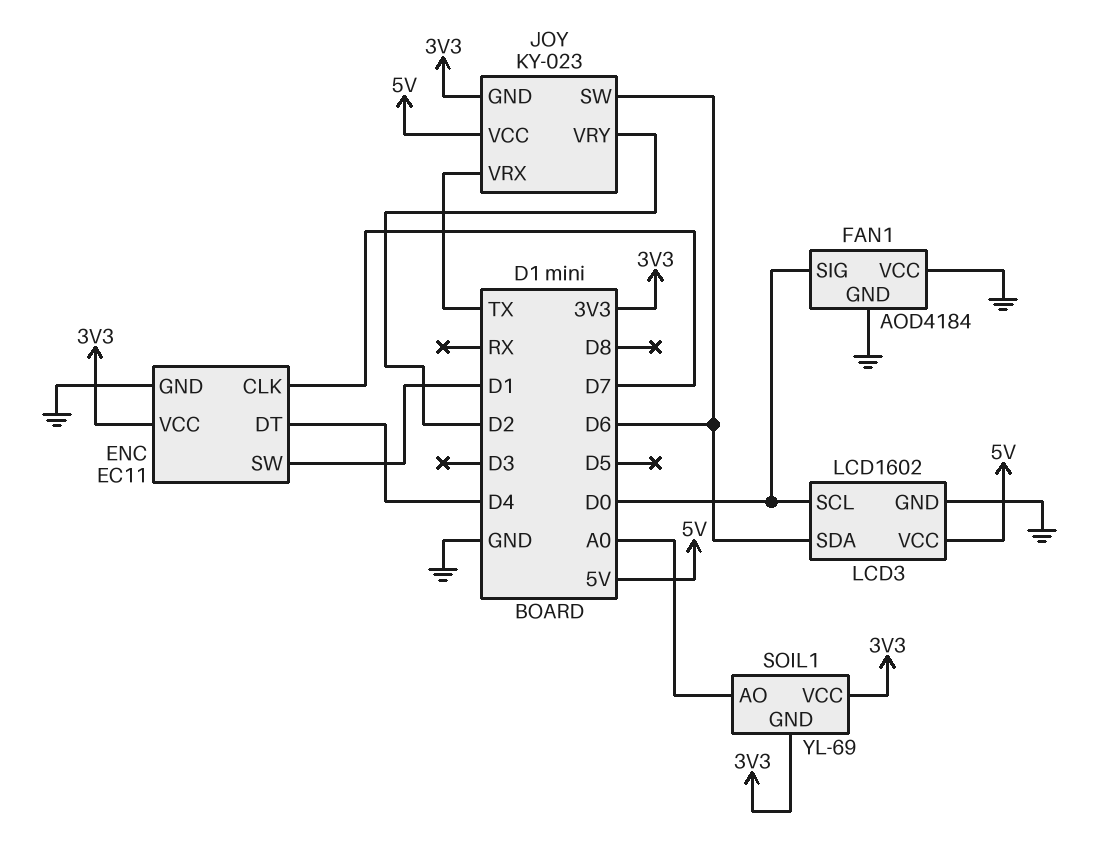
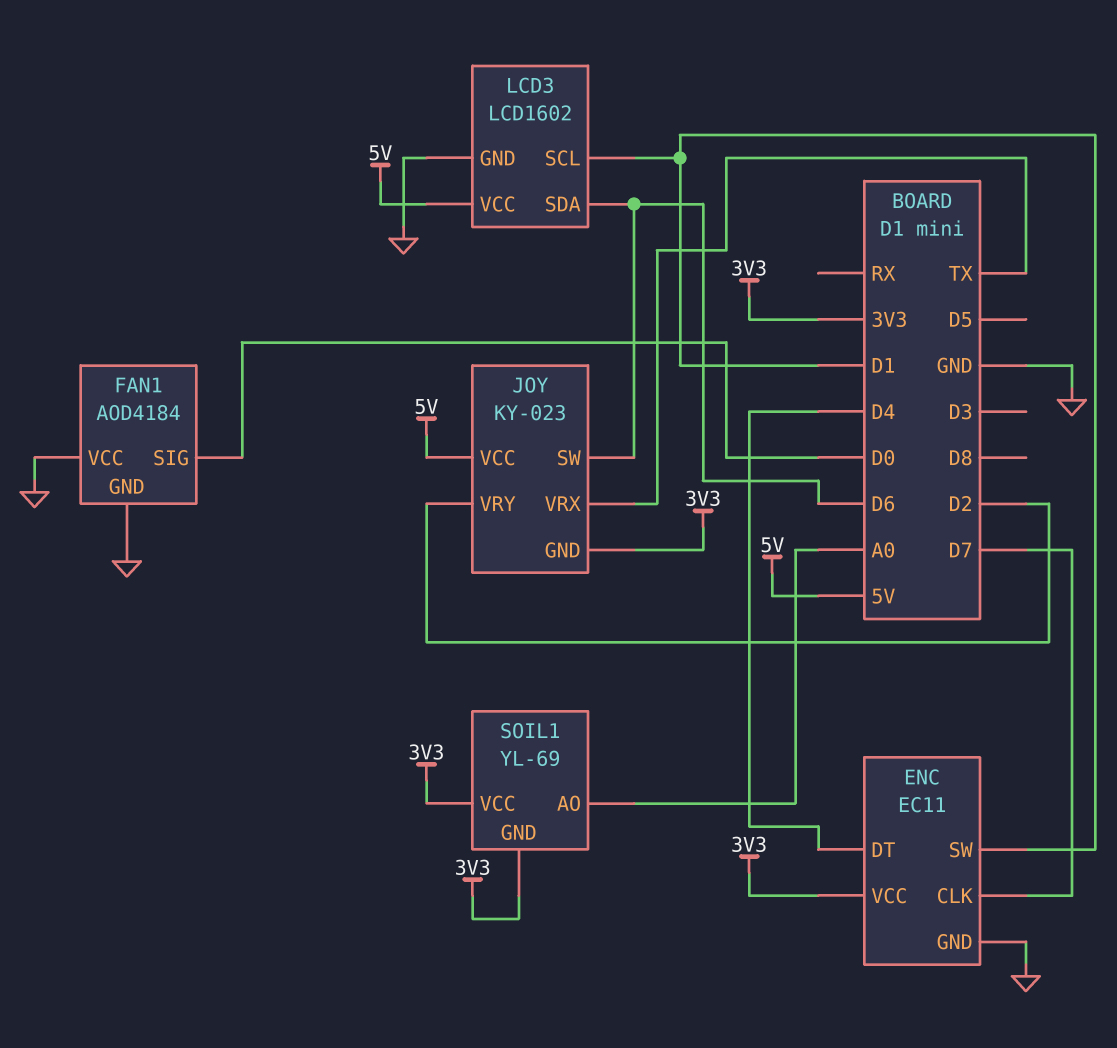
LCD3 pin SCL: D0 -> D1

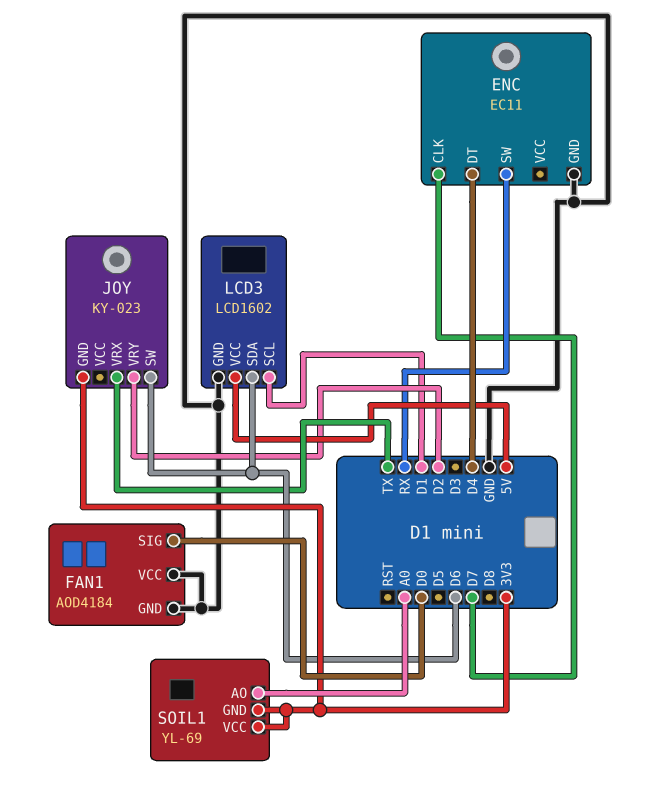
ENC pin SW: D1 -> RX
ENC pin VCC: 3V3 -> none
JOY pin VCC: 5V -> none

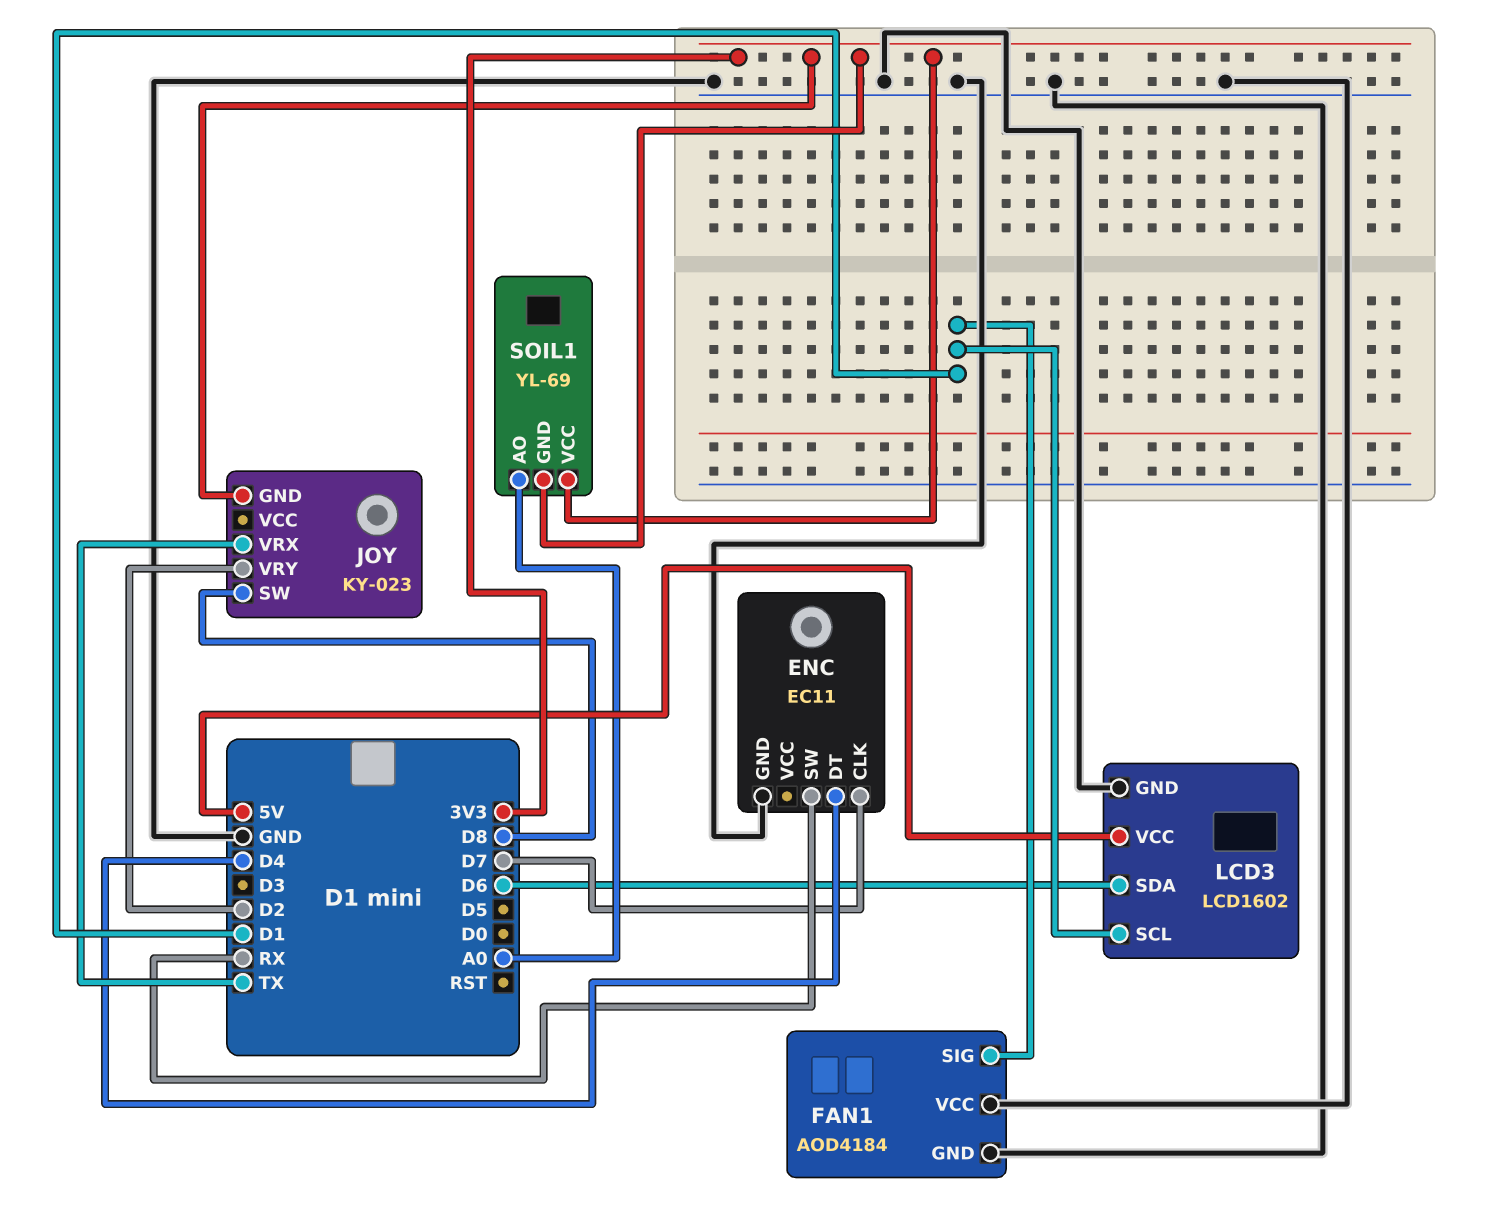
FAN1 pin SIG: D0 -> D1
JOY pin SW: D6 -> D8

